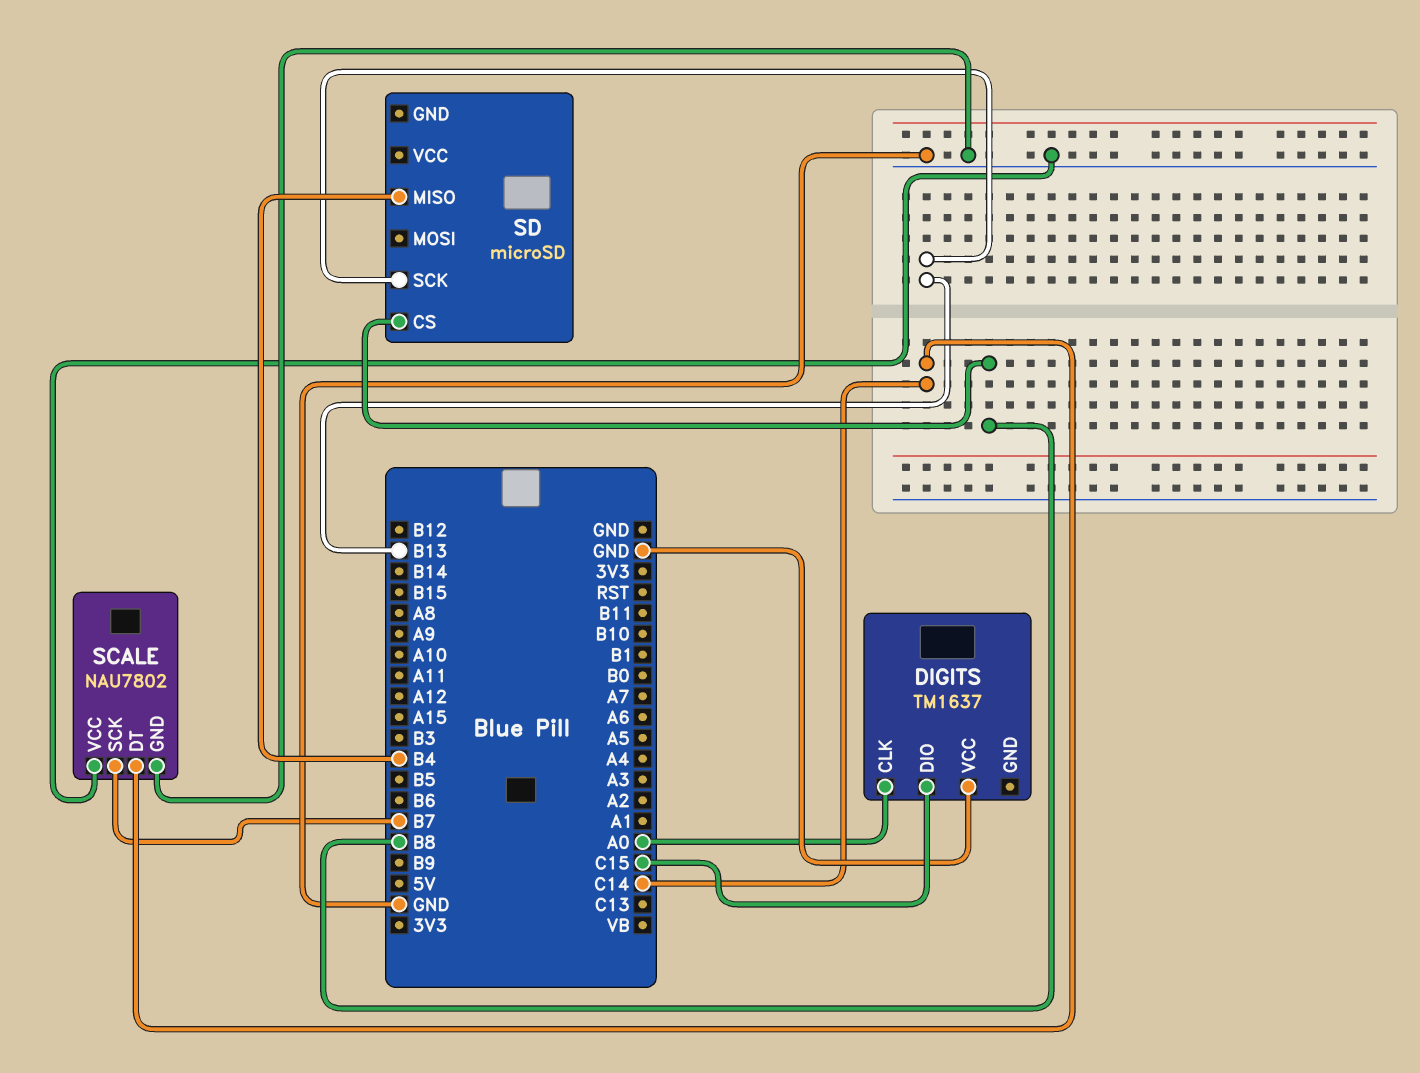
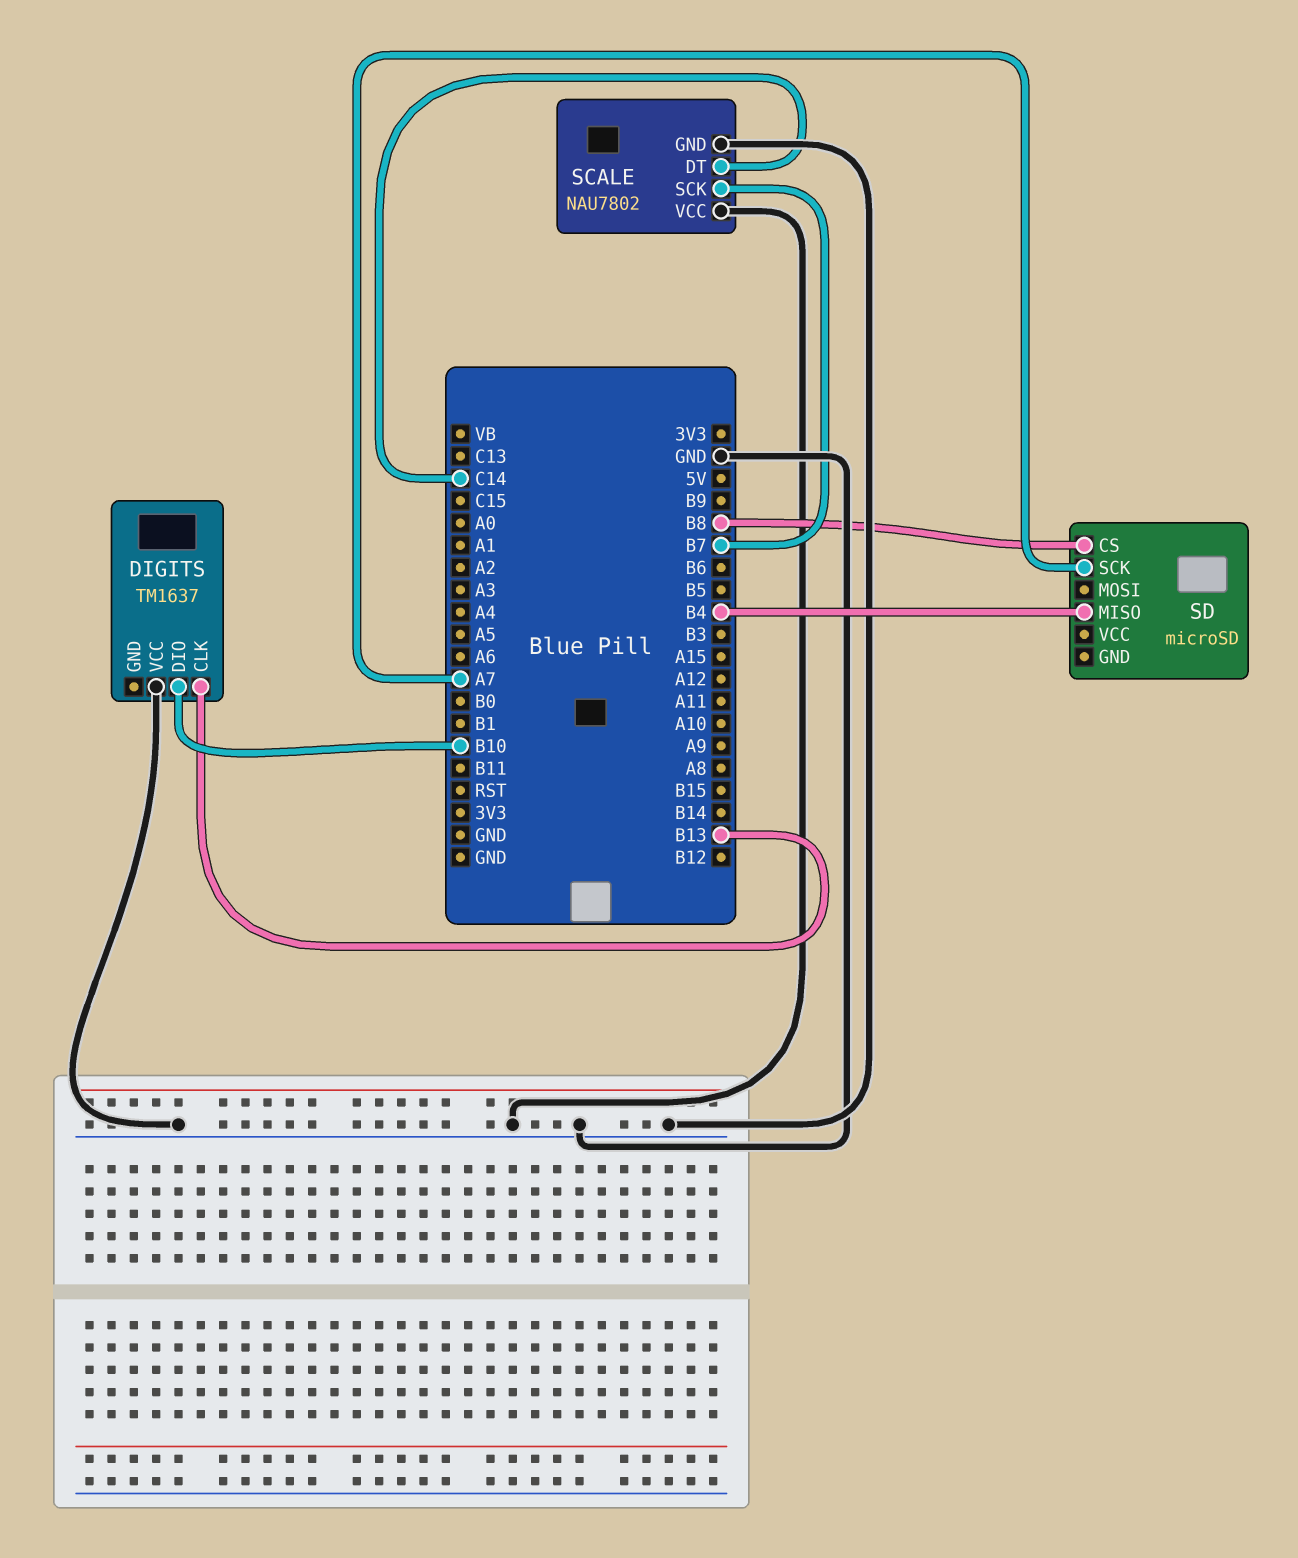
DIGITS pin CLK: A0 -> B13
DIGITS pin DIO: C15 -> B10
SD pin SCK: B13 -> A7

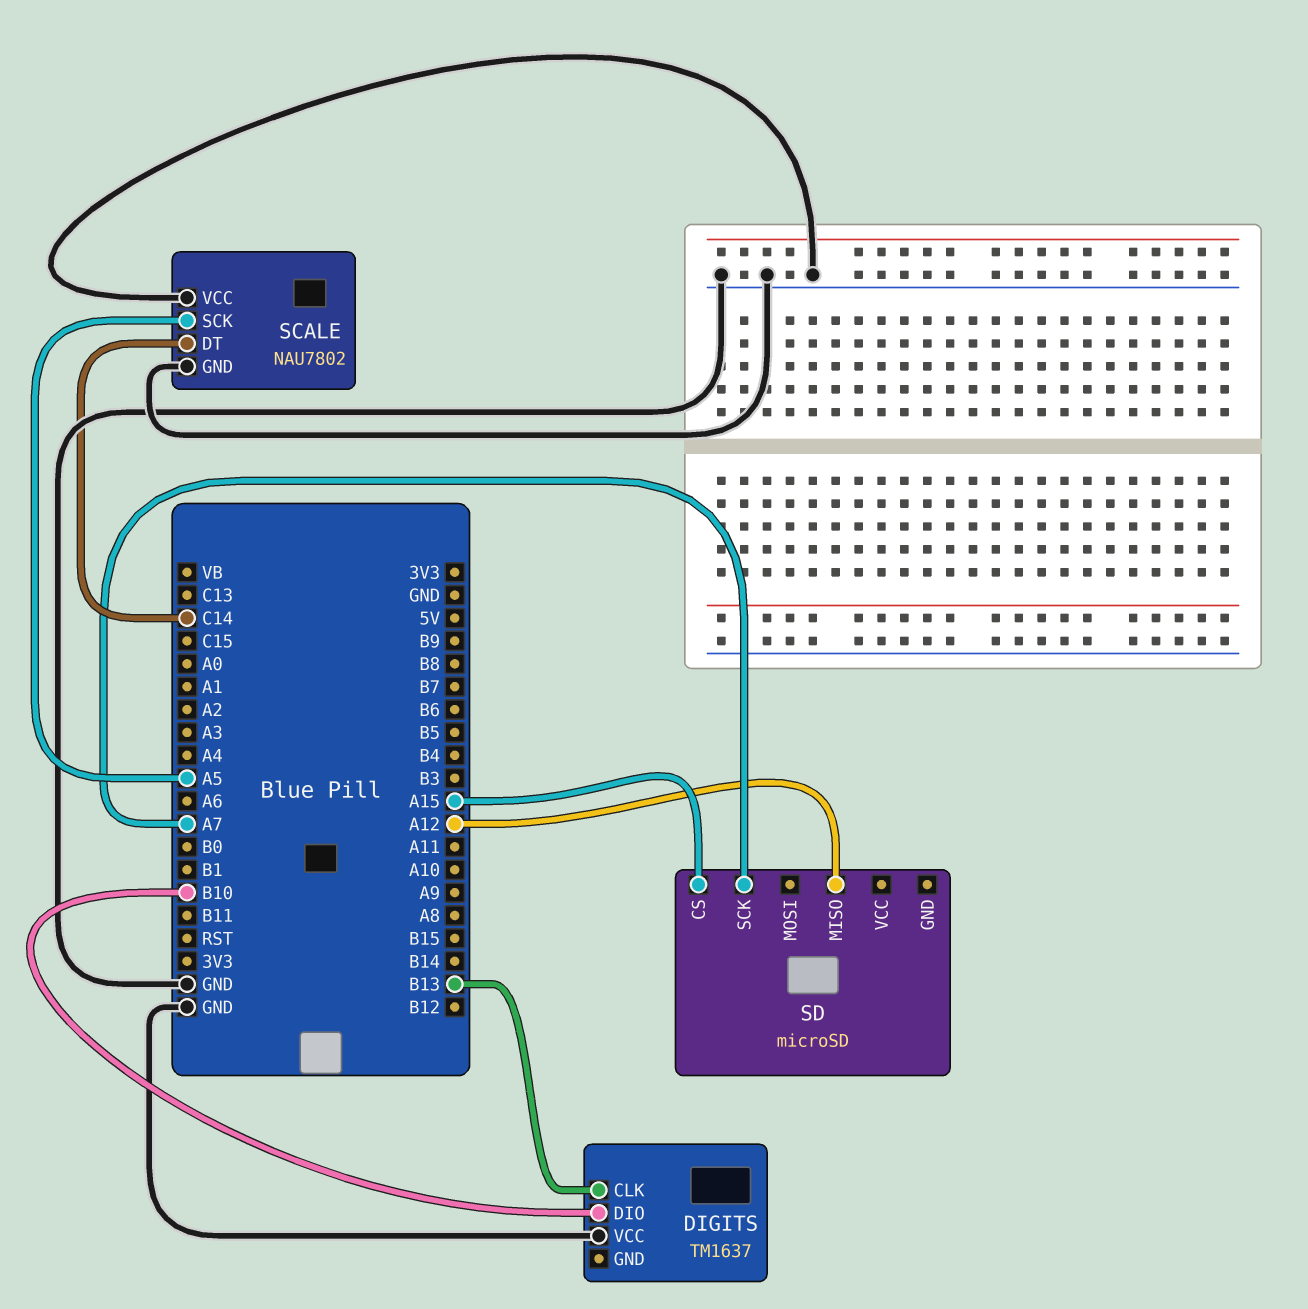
SCALE pin SCK: B7 -> A5
SD pin CS: B8 -> A15
SD pin MISO: B4 -> A12

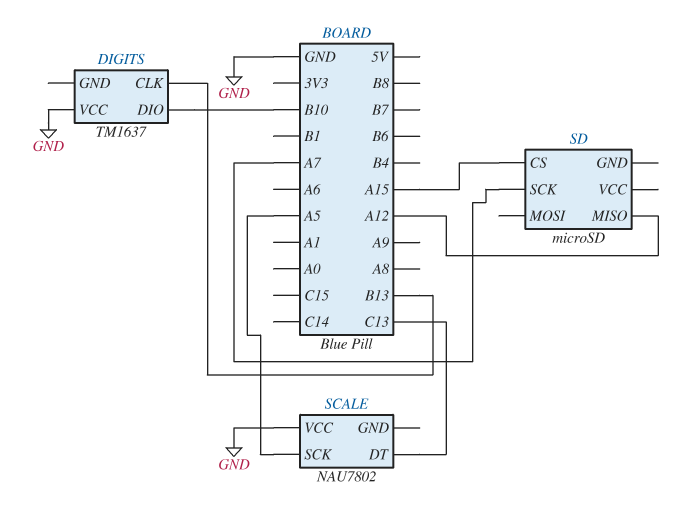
SCALE pin DT: C14 -> C13
SCALE pin GND: GND -> none

